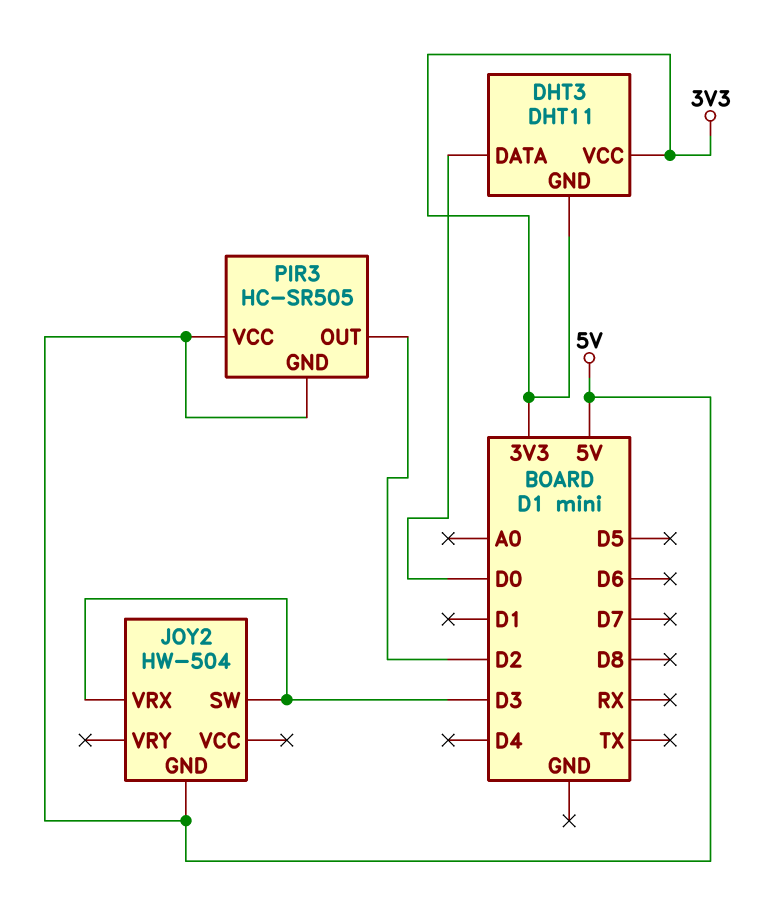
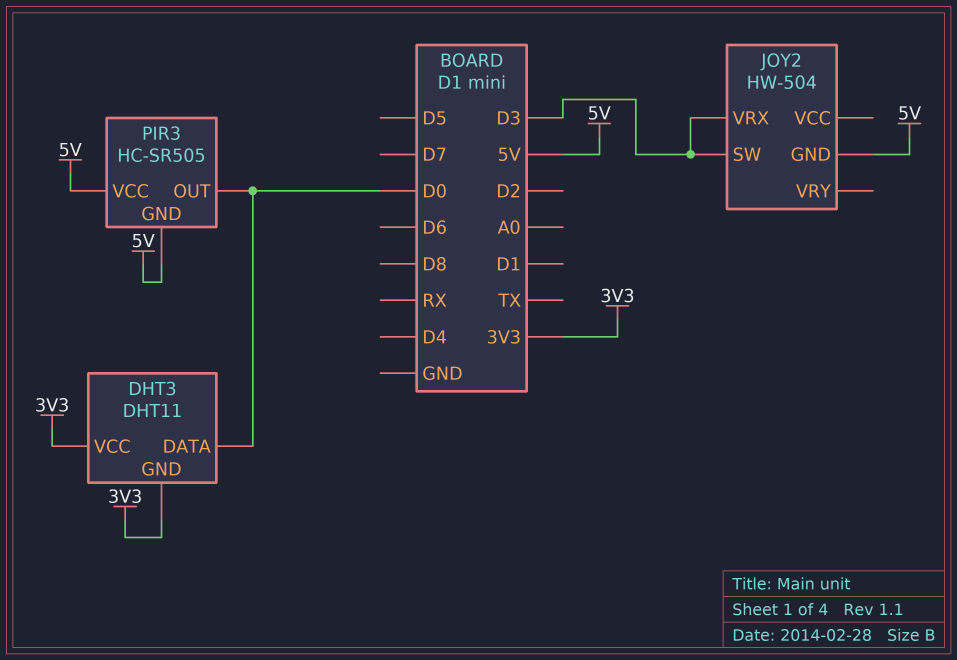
PIR3 pin OUT: D2 -> D0

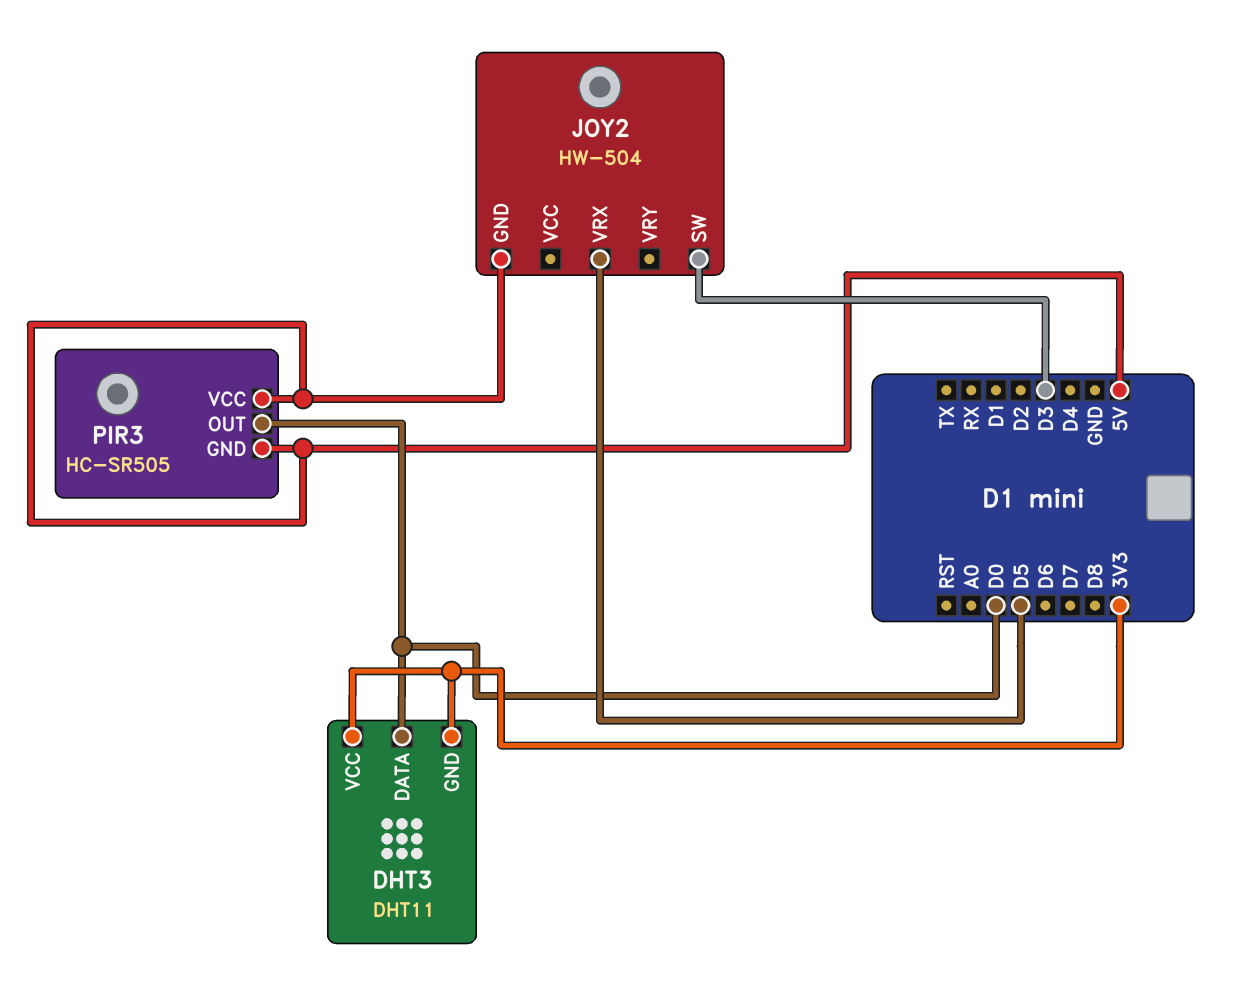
JOY2 pin VRX: D3 -> D5

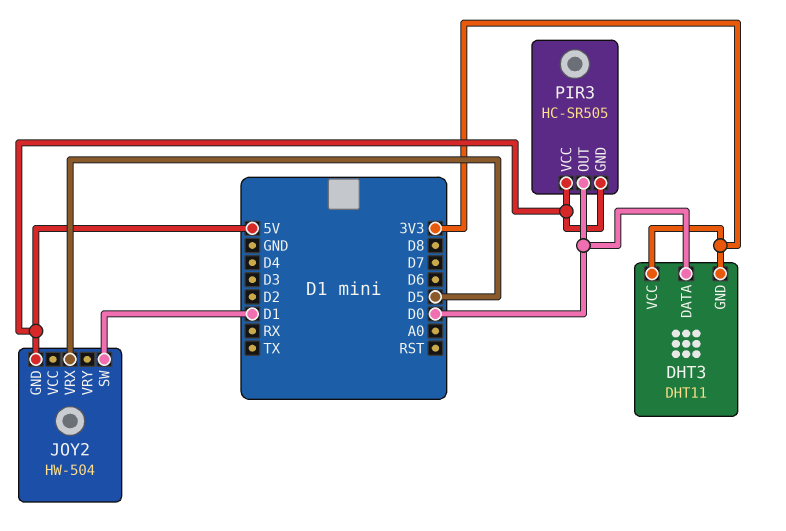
JOY2 pin SW: D3 -> D1

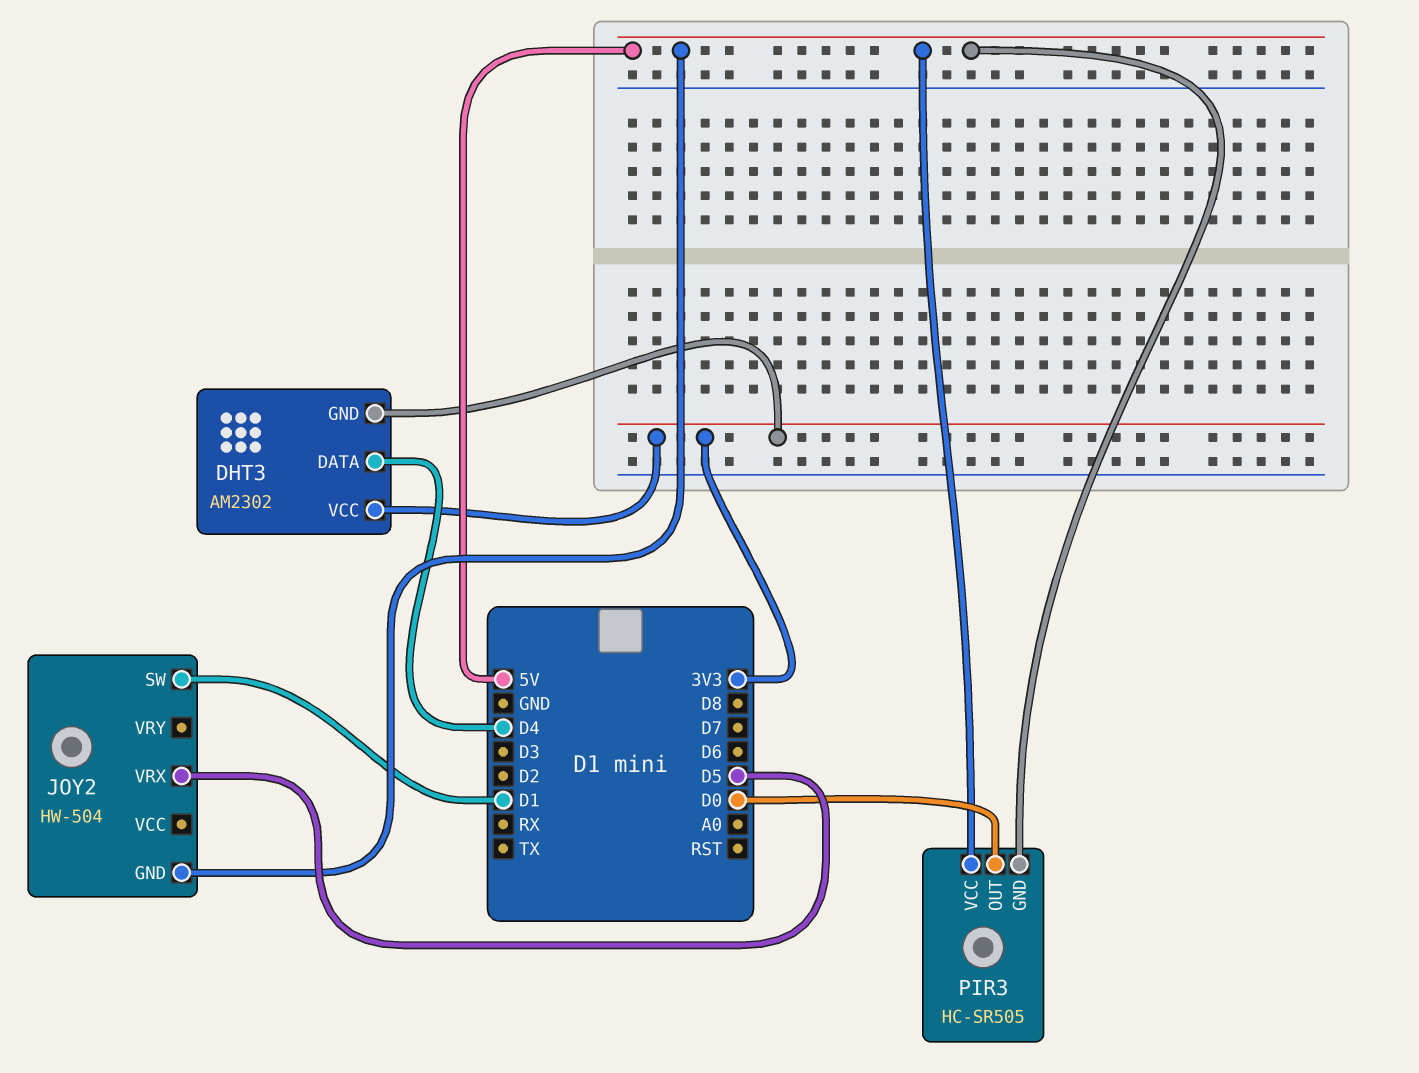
DHT3: DHT11 -> AM2302
DHT3 pin DATA: D0 -> D4

